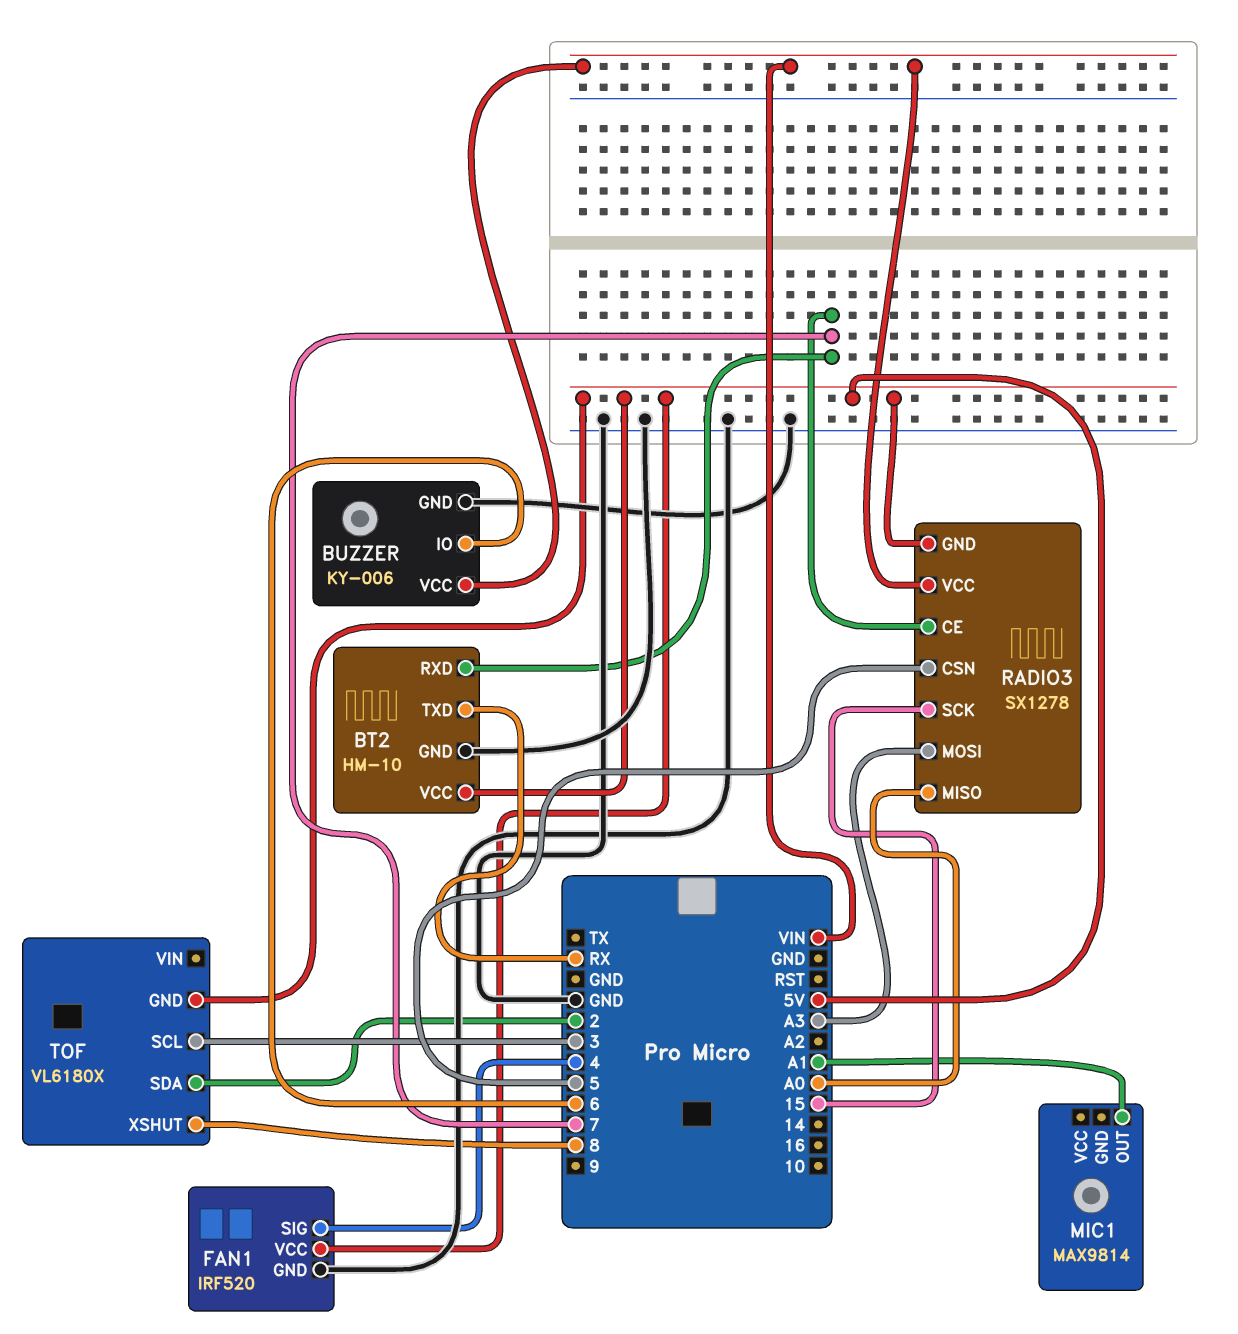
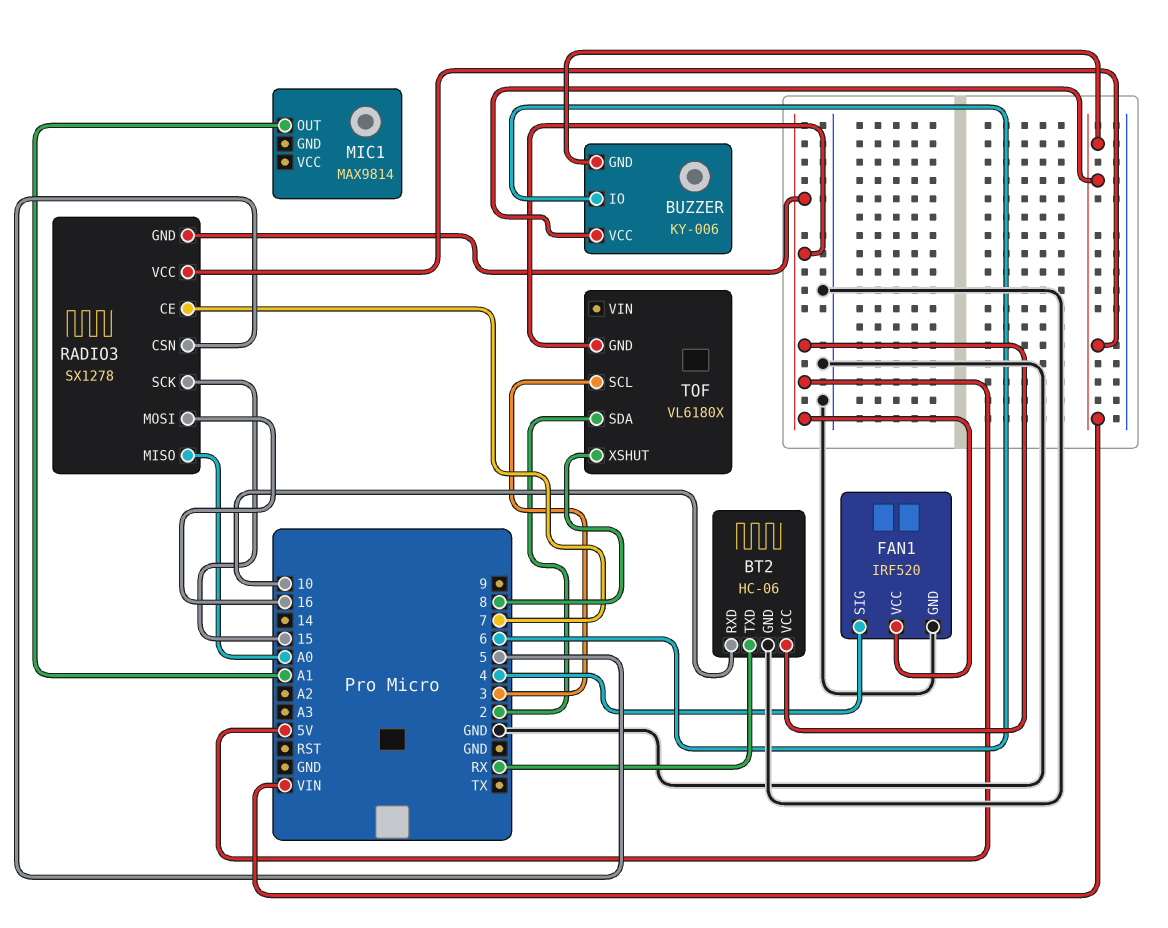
BT2: HM-10 -> HC-06
BT2 pin RXD: 7 -> 10
BUZZER pin GND: GND -> VIN
RADIO3 pin MOSI: A3 -> 16

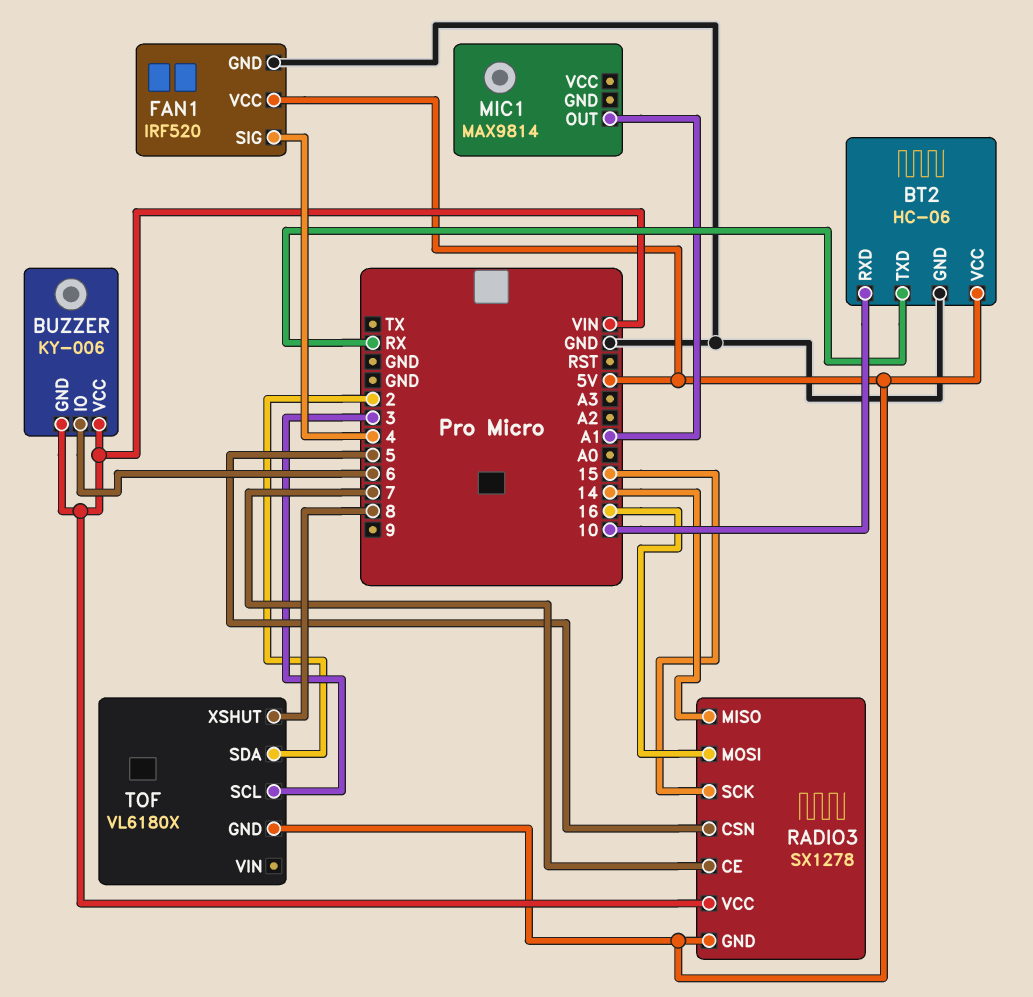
RADIO3 pin MISO: A0 -> 14

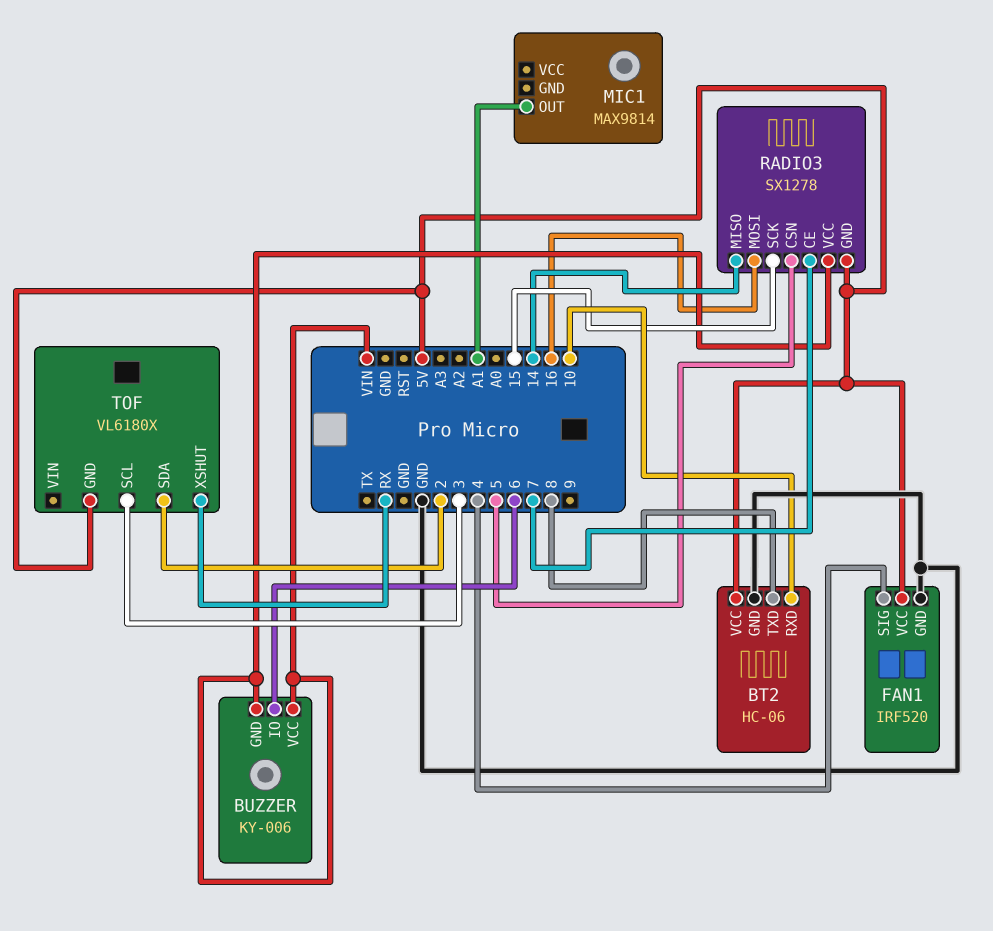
BT2 pin TXD: RX -> 8
TOF pin XSHUT: 8 -> RX

